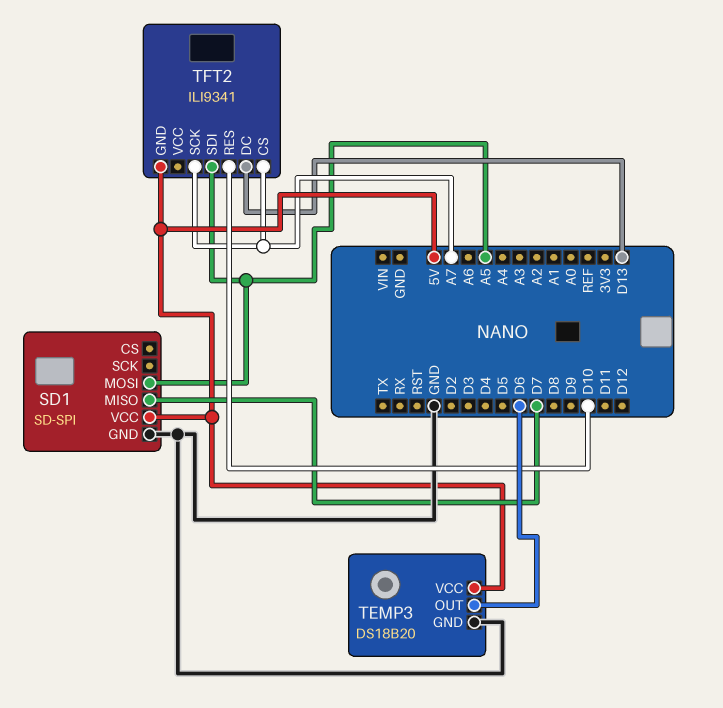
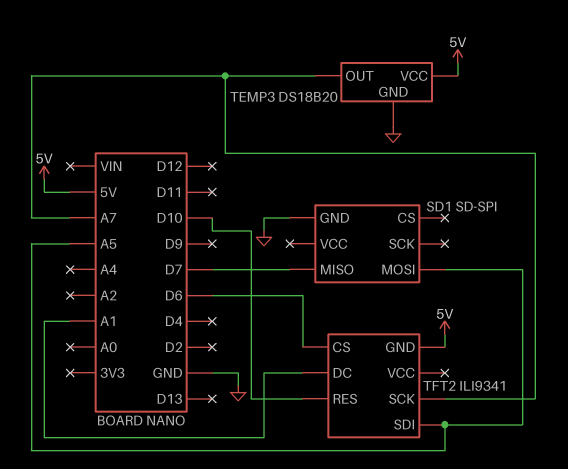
SD1 pin VCC: 5V -> none
TEMP3 pin OUT: D6 -> A7
TFT2 pin CS: A7 -> D6
TFT2 pin DC: D13 -> A1

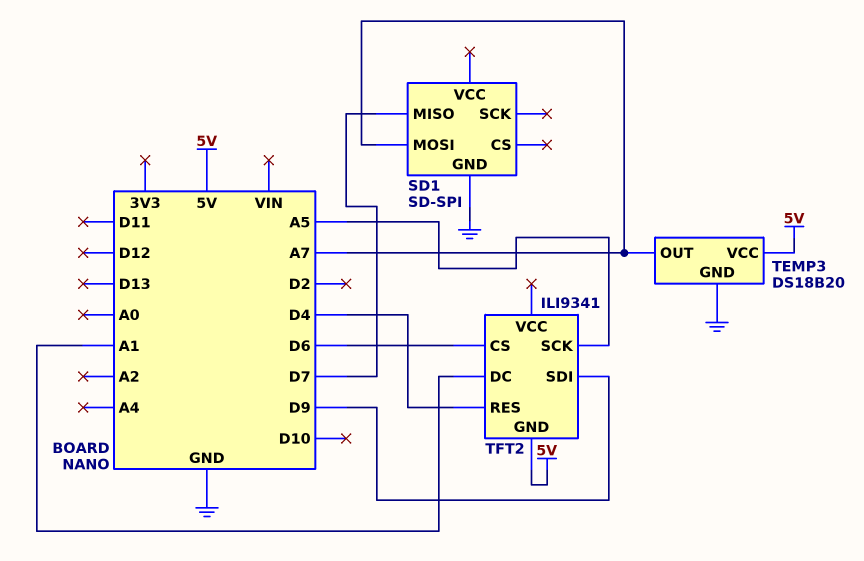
SD1 pin MOSI: A5 -> A7
TFT2 pin RES: D10 -> D4
TFT2 pin SCK: A7 -> A5
TFT2 pin SDI: A5 -> D9

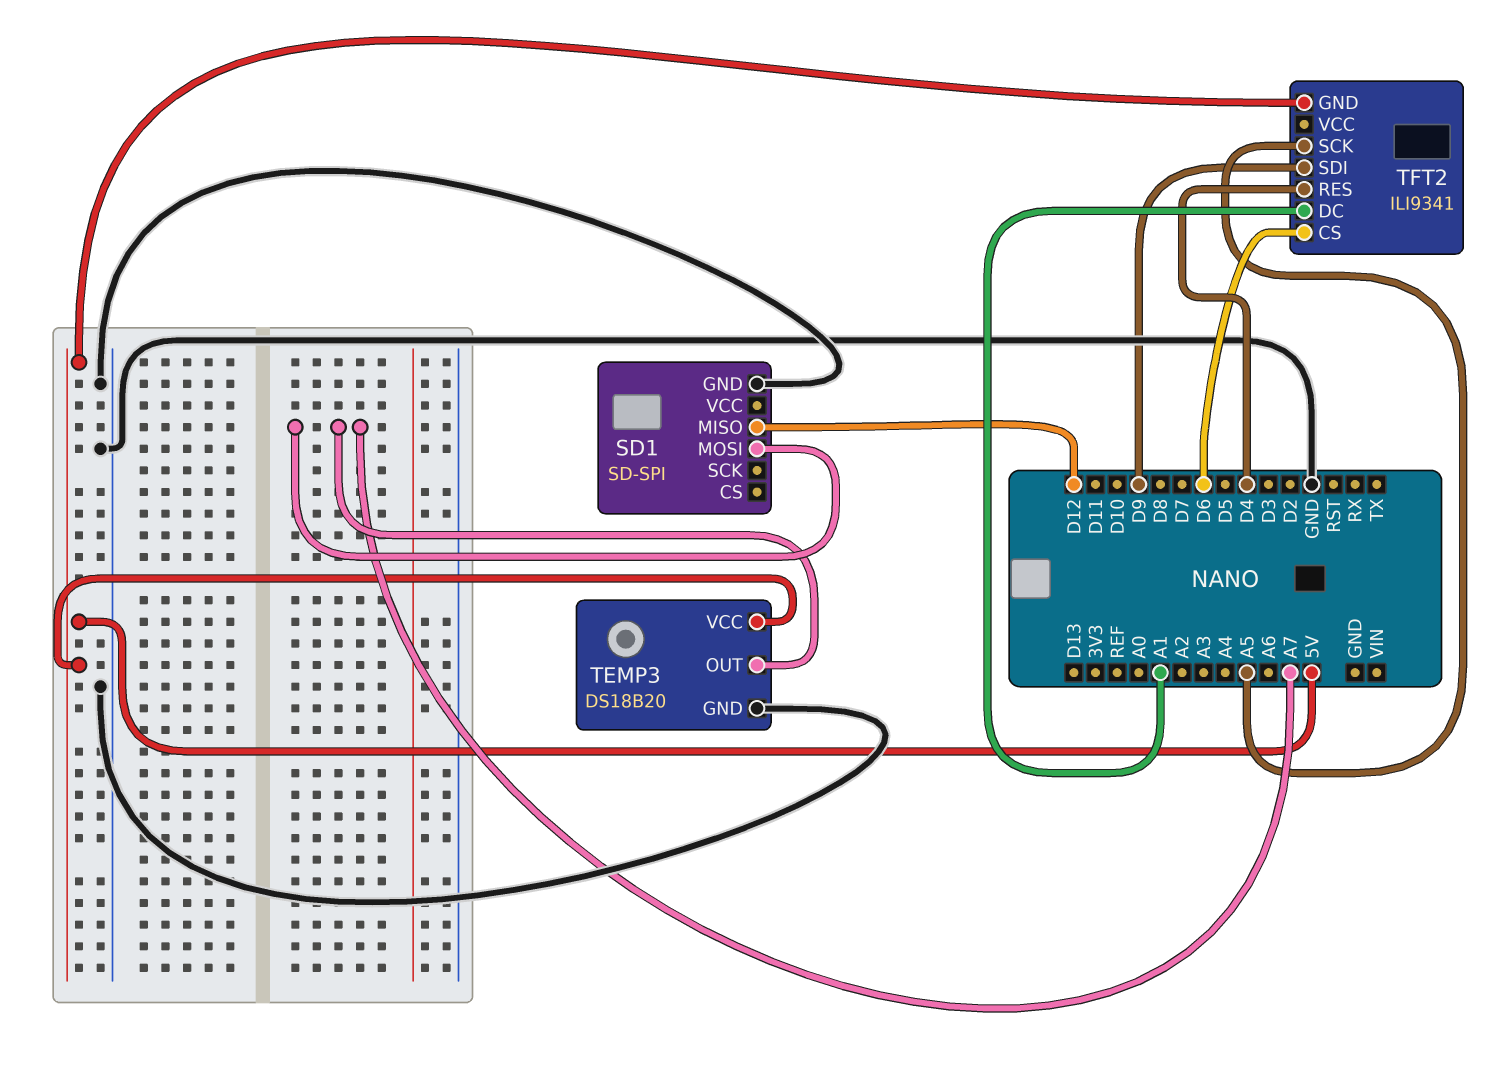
SD1 pin MISO: D7 -> D12

